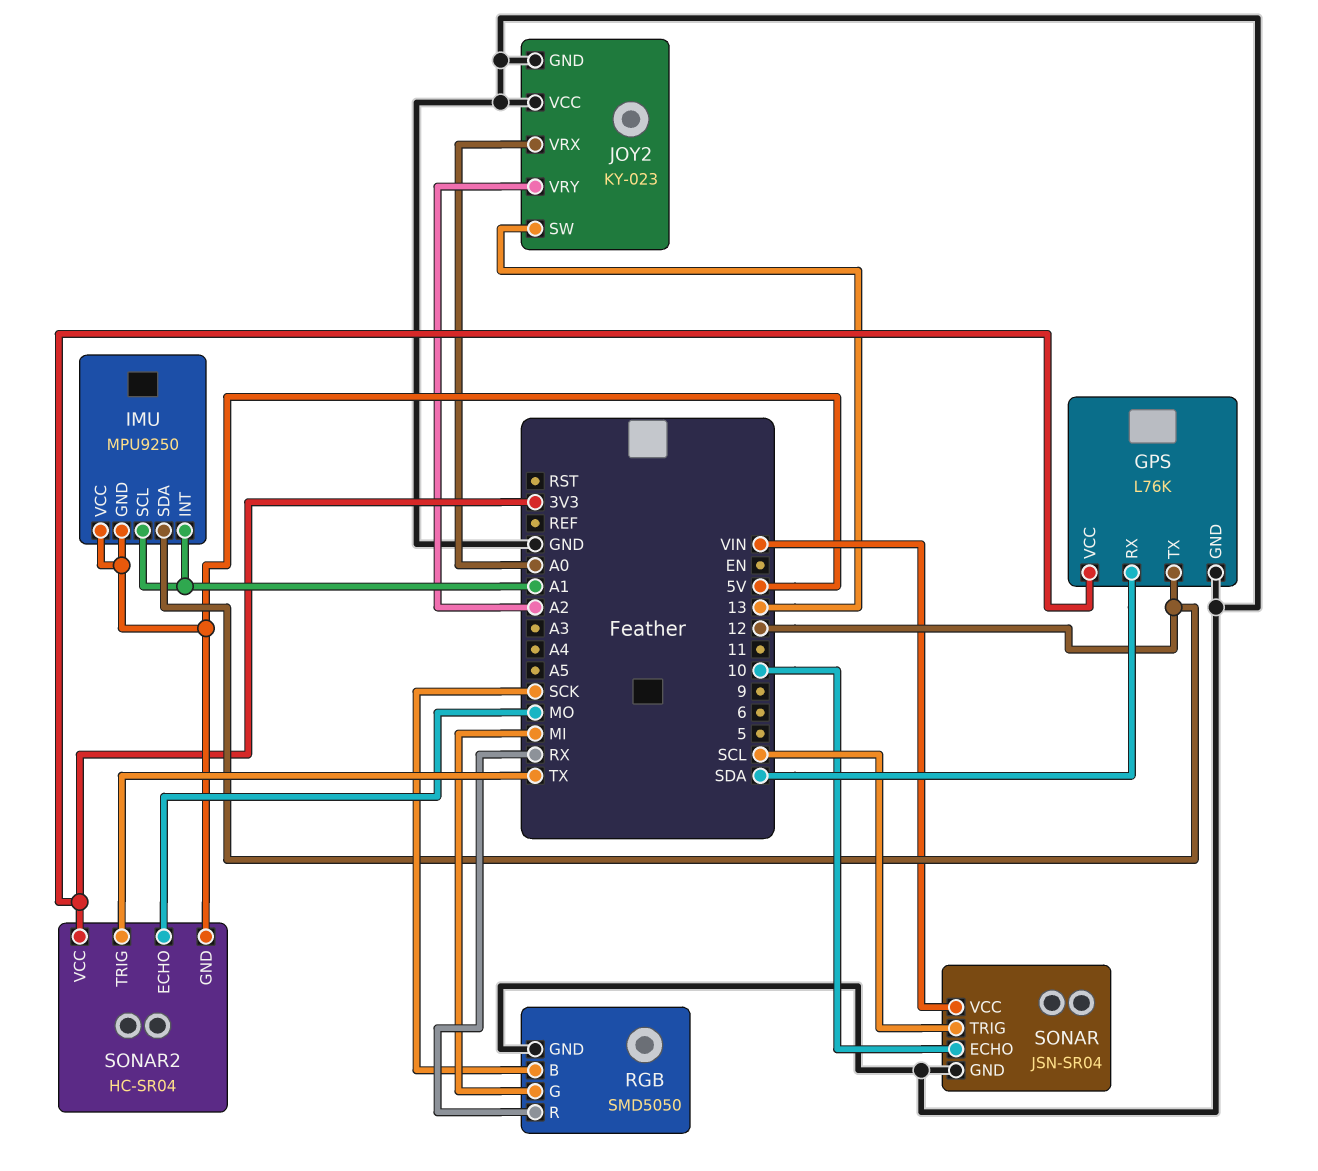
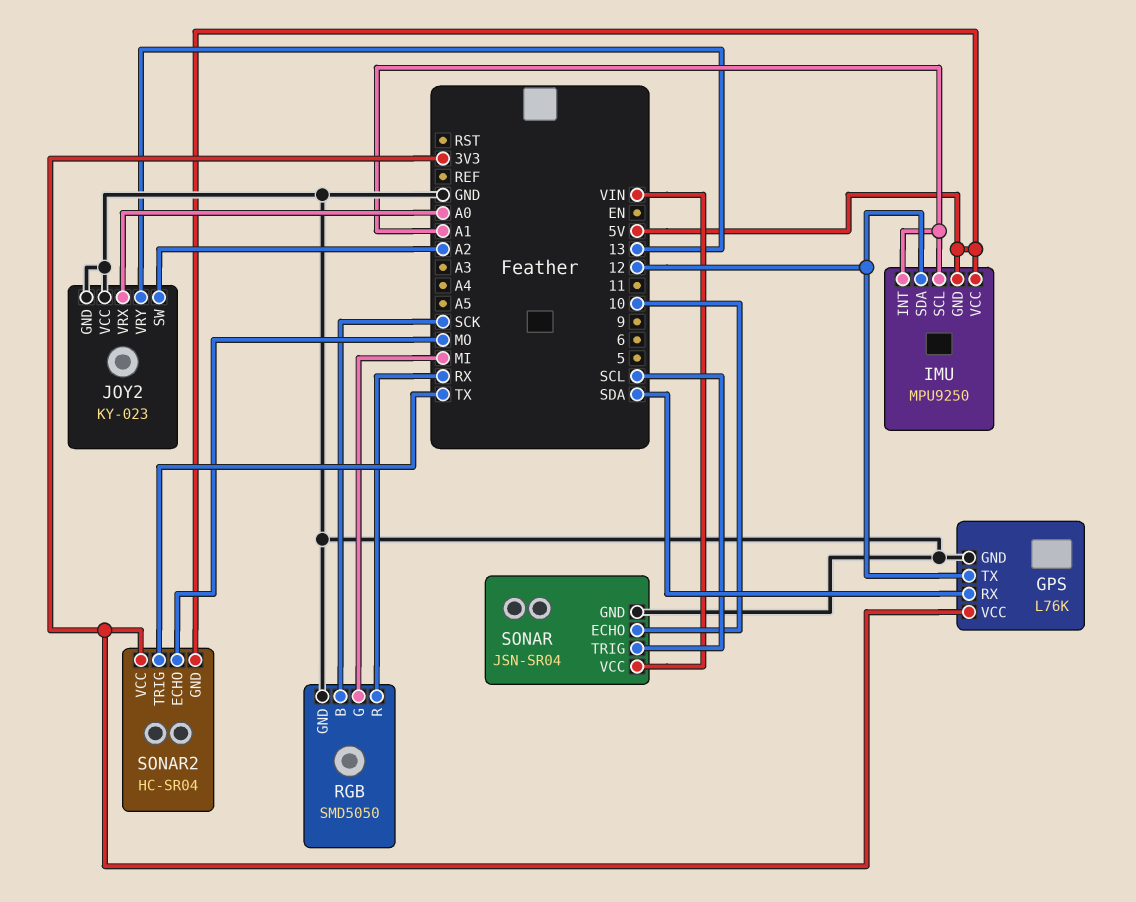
JOY2 pin SW: 13 -> A2
JOY2 pin VRY: A2 -> 13

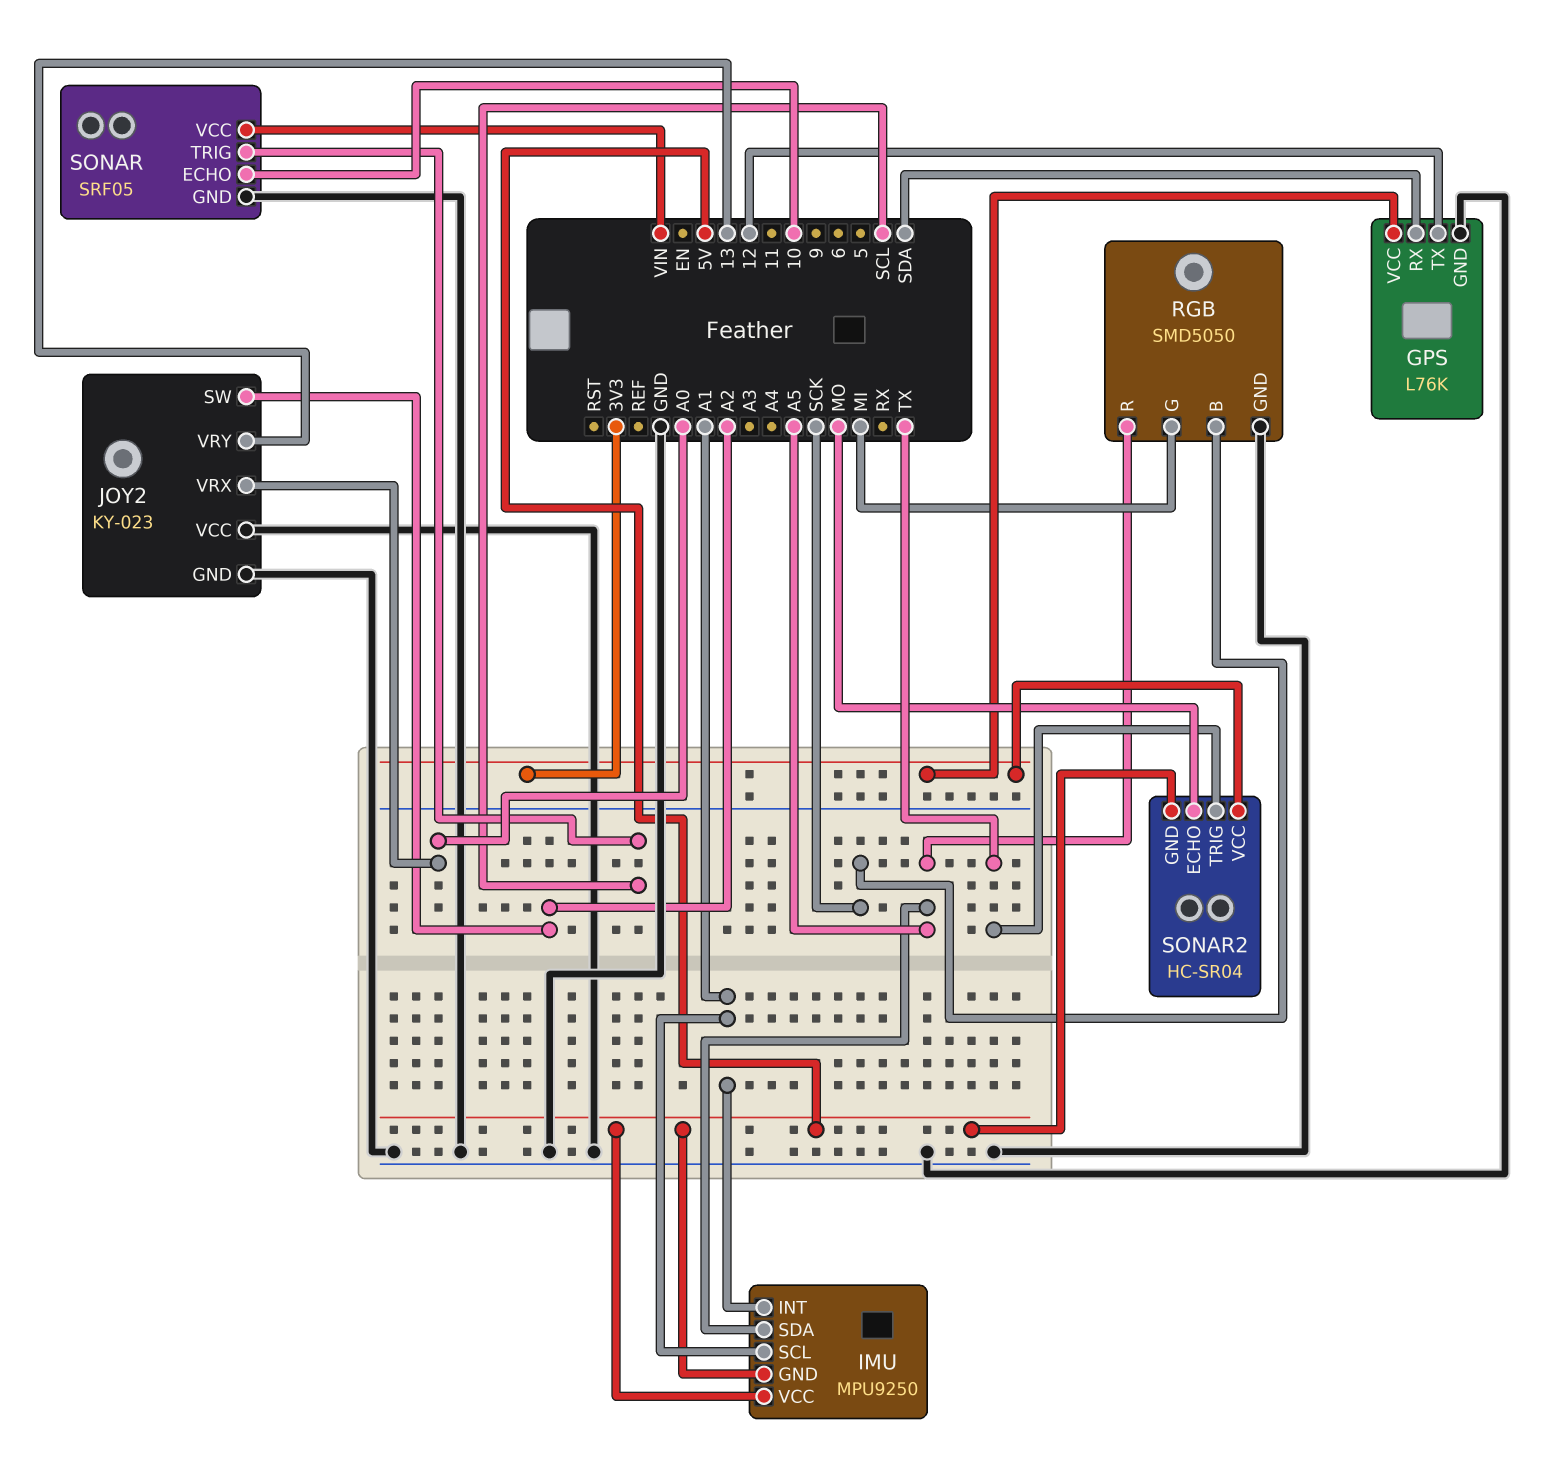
IMU pin SDA: 12 -> A5
RGB pin R: RX -> A5
SONAR: JSN-SR04 -> SRF05

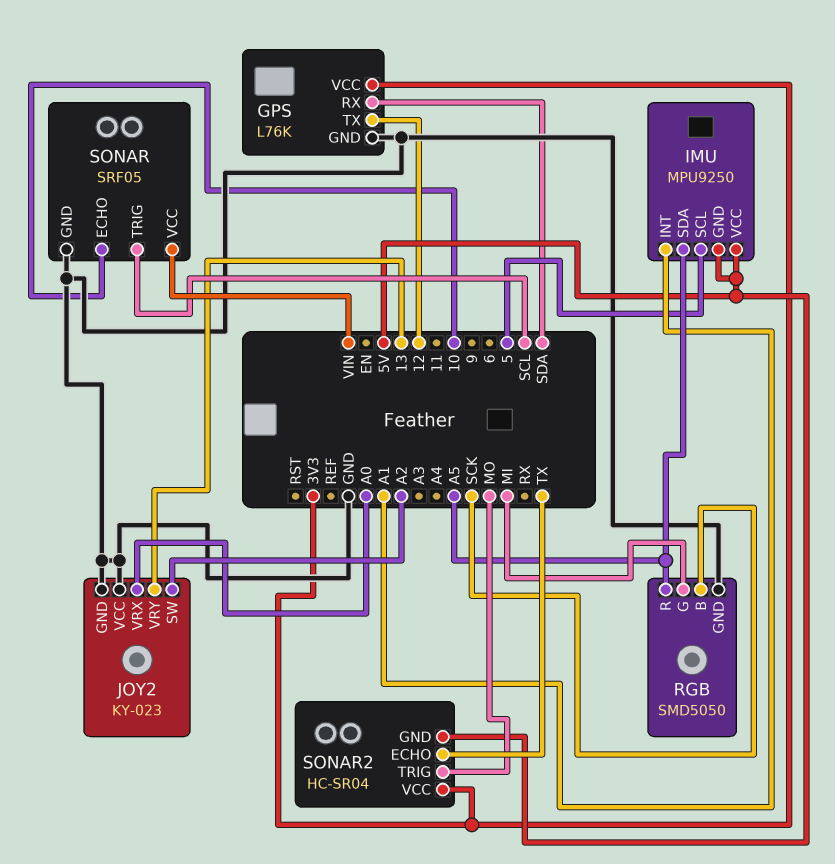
IMU pin SCL: A1 -> 5
SONAR2 pin ECHO: MO -> TX
SONAR2 pin TRIG: TX -> MO

